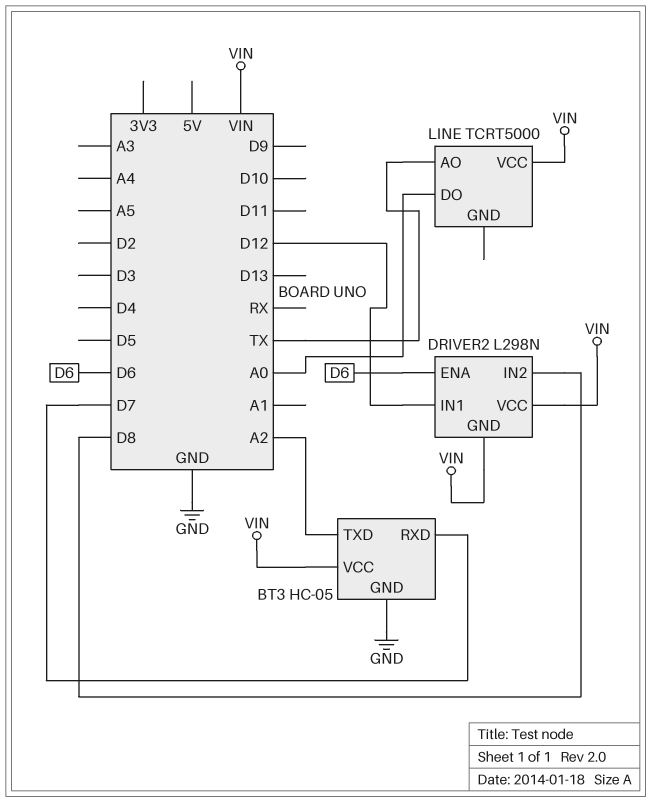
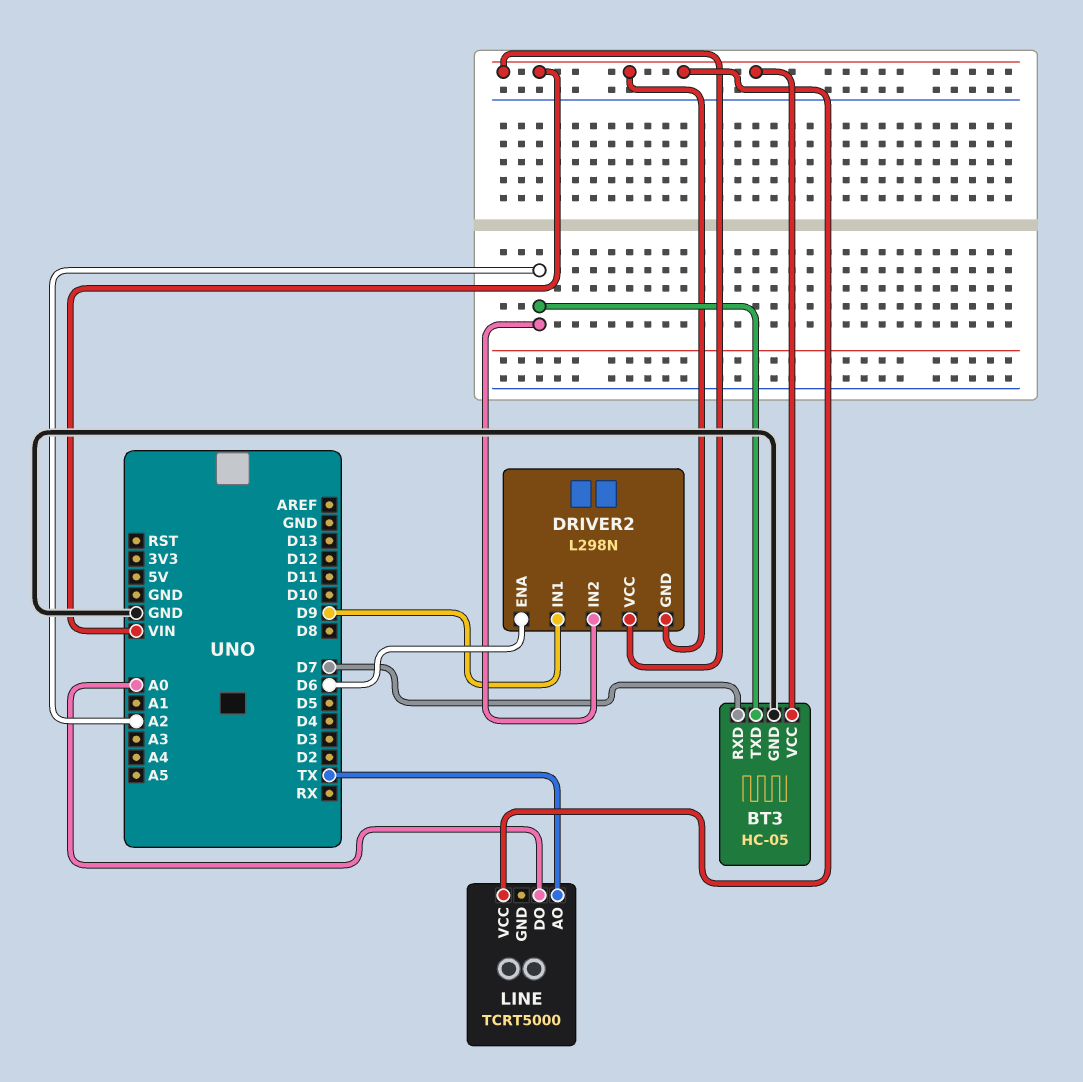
DRIVER2 pin IN1: D12 -> D9
DRIVER2 pin IN2: D8 -> A2

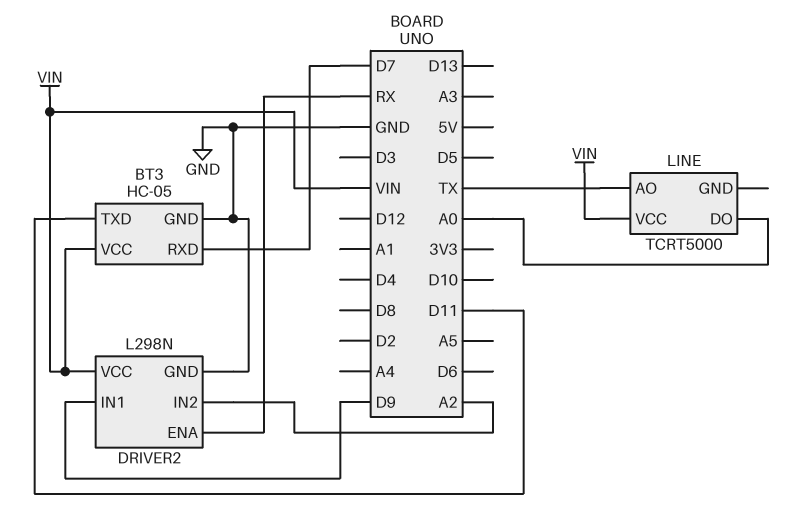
BT3 pin TXD: A2 -> D11
DRIVER2 pin ENA: D6 -> RX
DRIVER2 pin GND: VIN -> GND

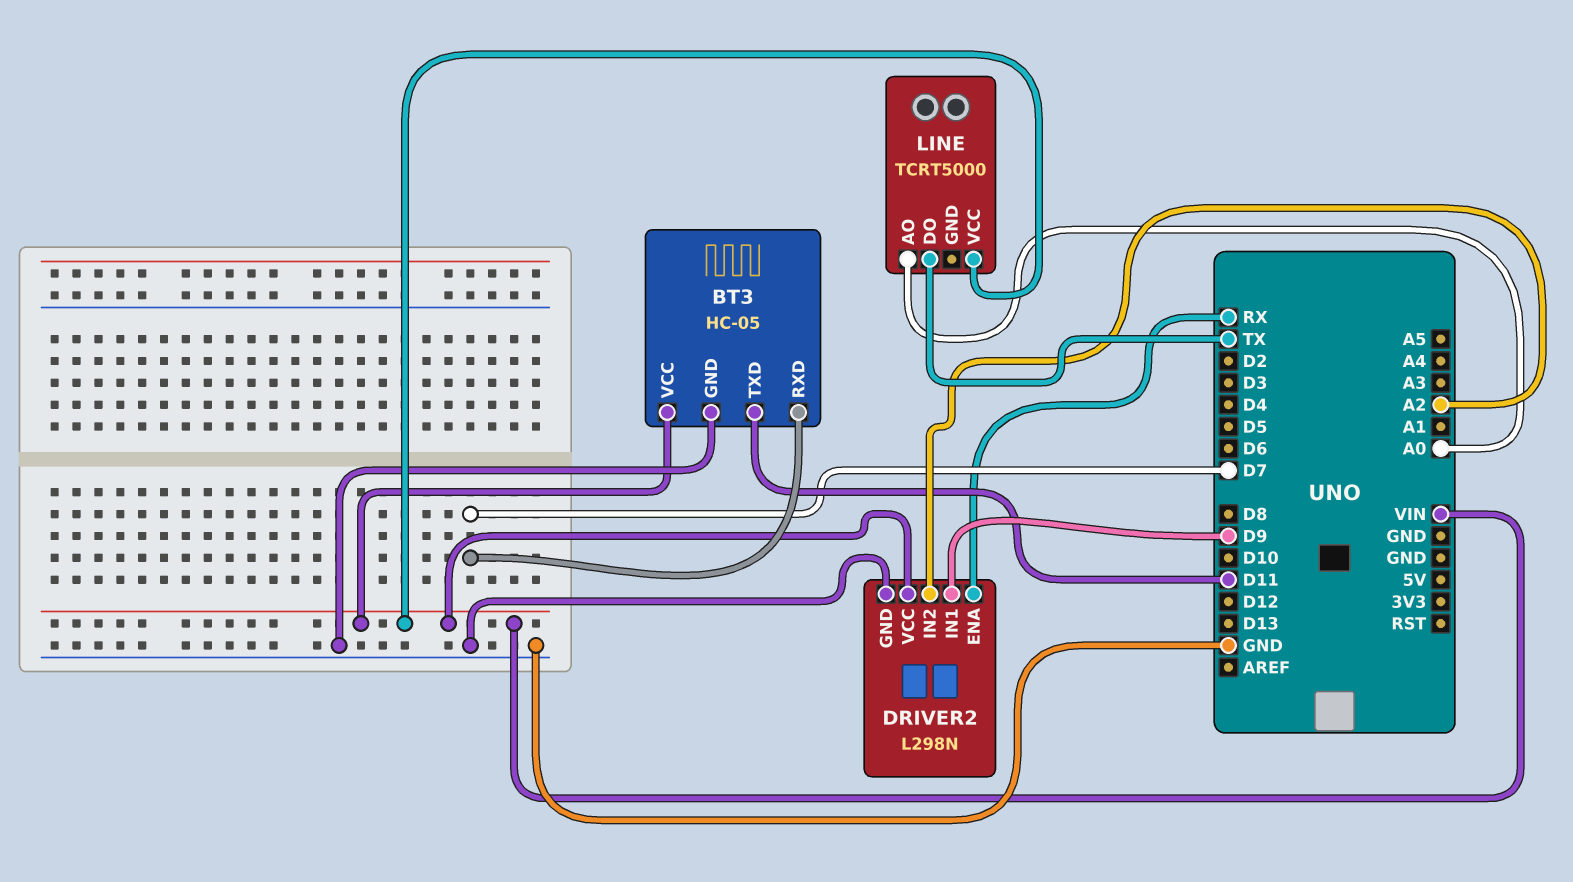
LINE pin AO: TX -> A0
LINE pin DO: A0 -> TX

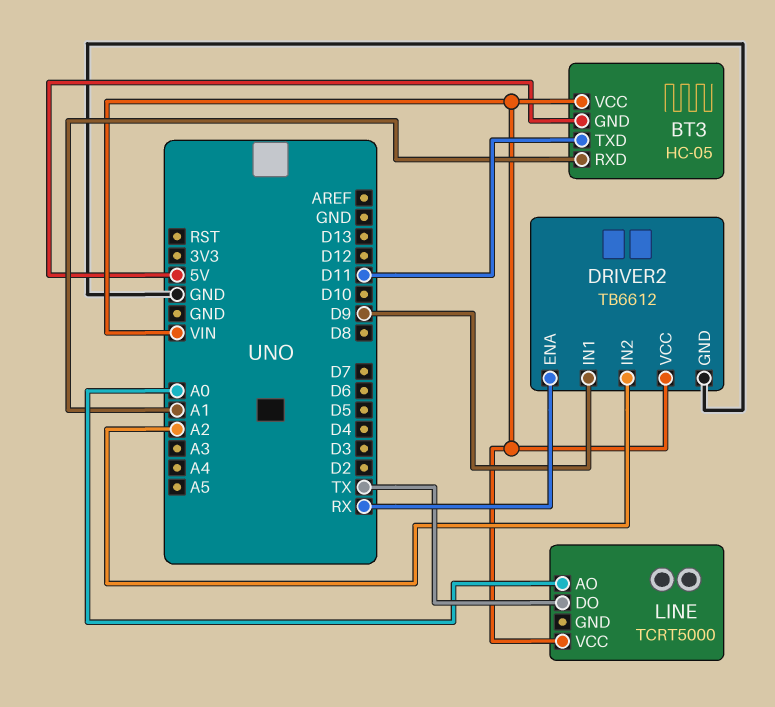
BT3 pin GND: GND -> 5V
BT3 pin RXD: D7 -> A1
DRIVER2: L298N -> TB6612

